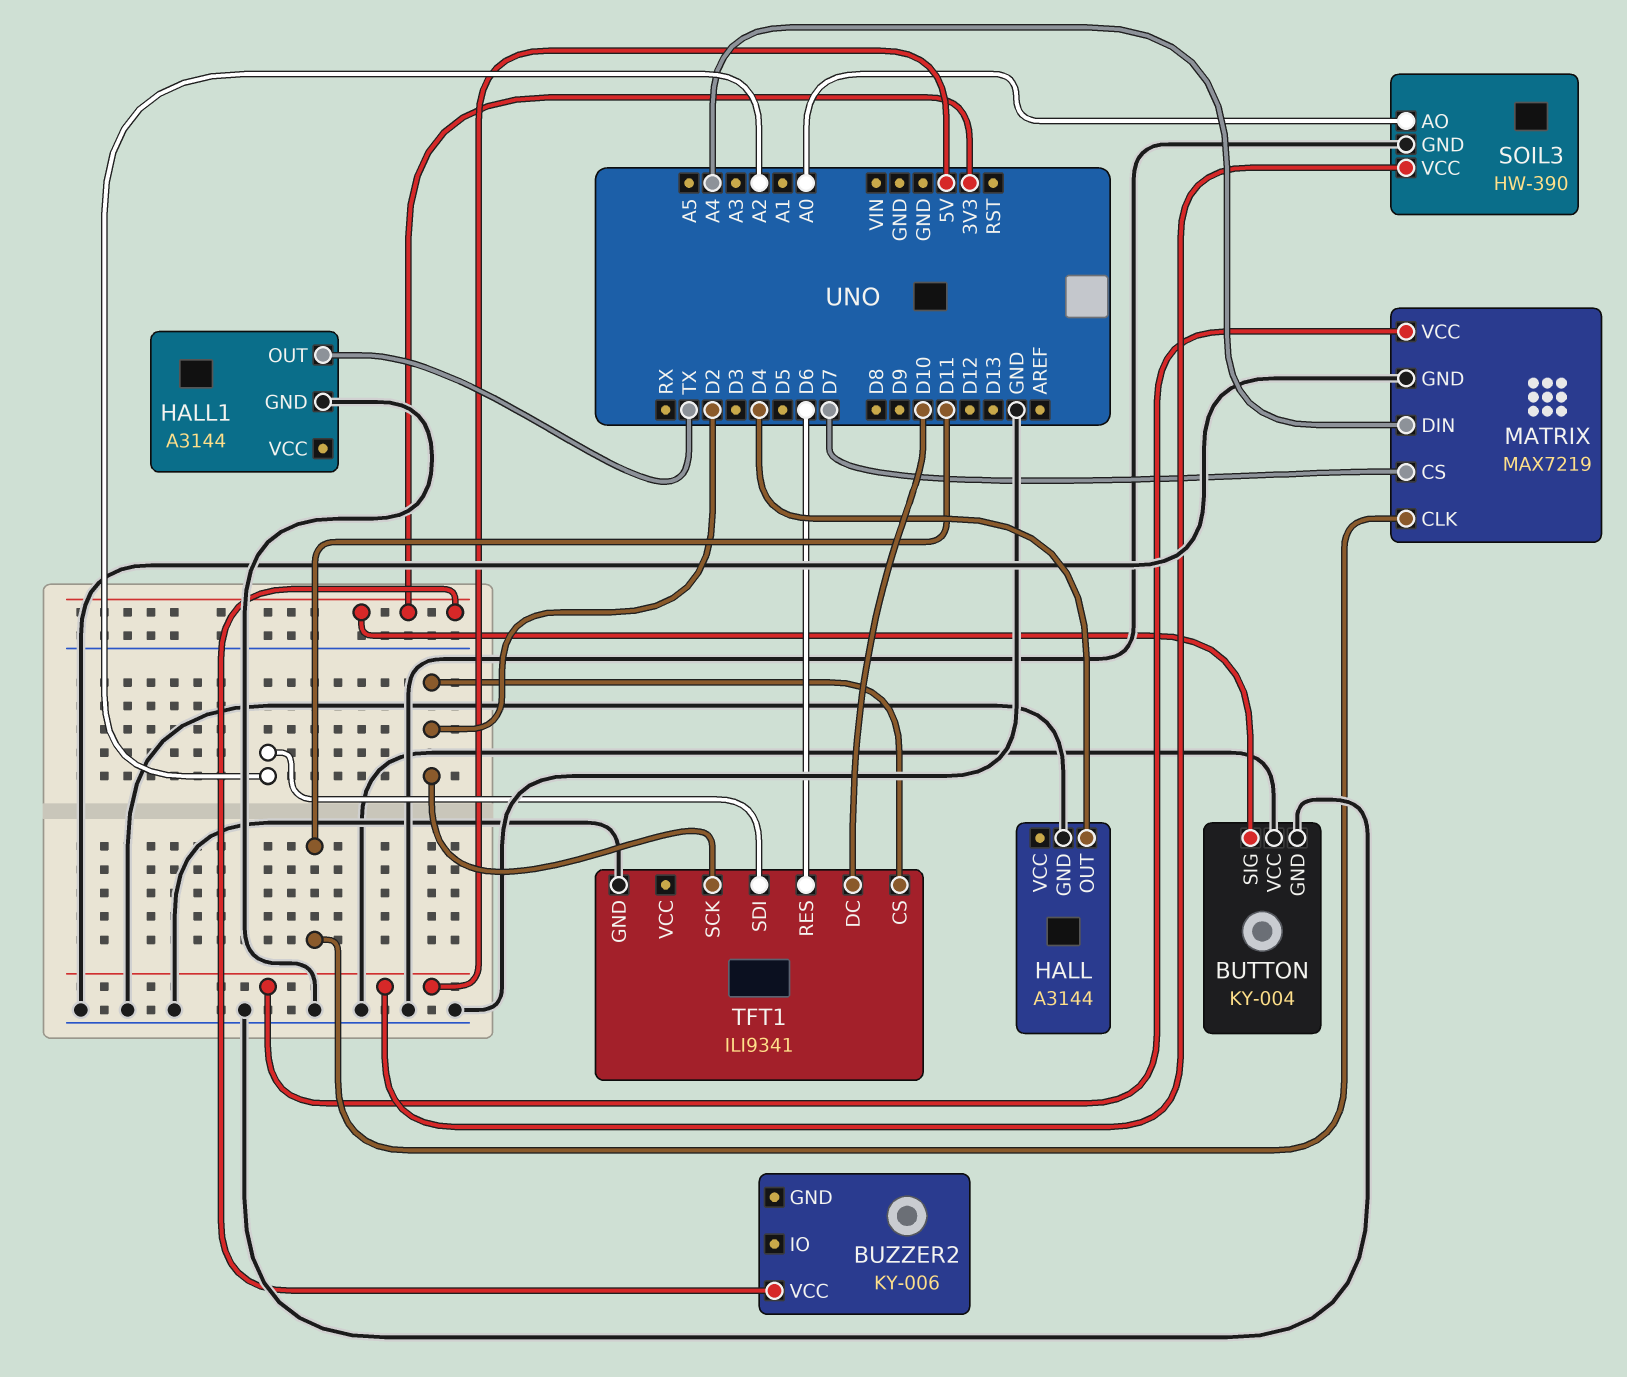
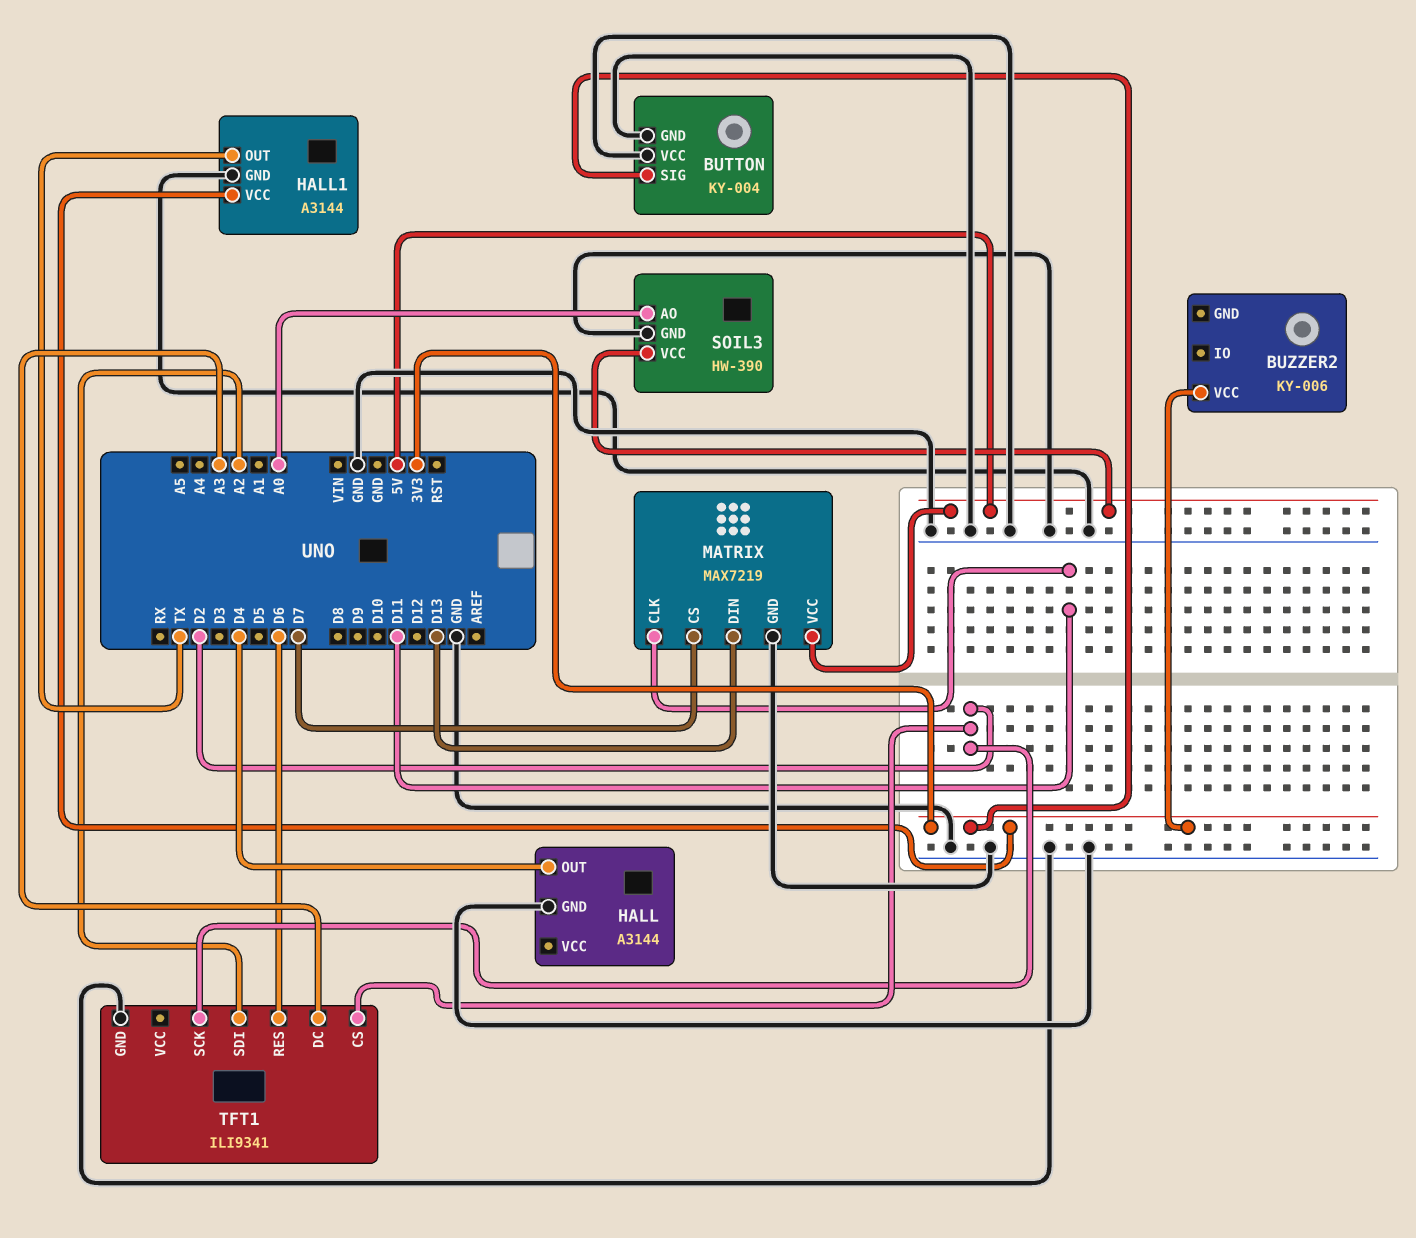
HALL1 pin VCC: none -> 3V3
MATRIX pin DIN: A4 -> D13
TFT1 pin DC: D10 -> A3

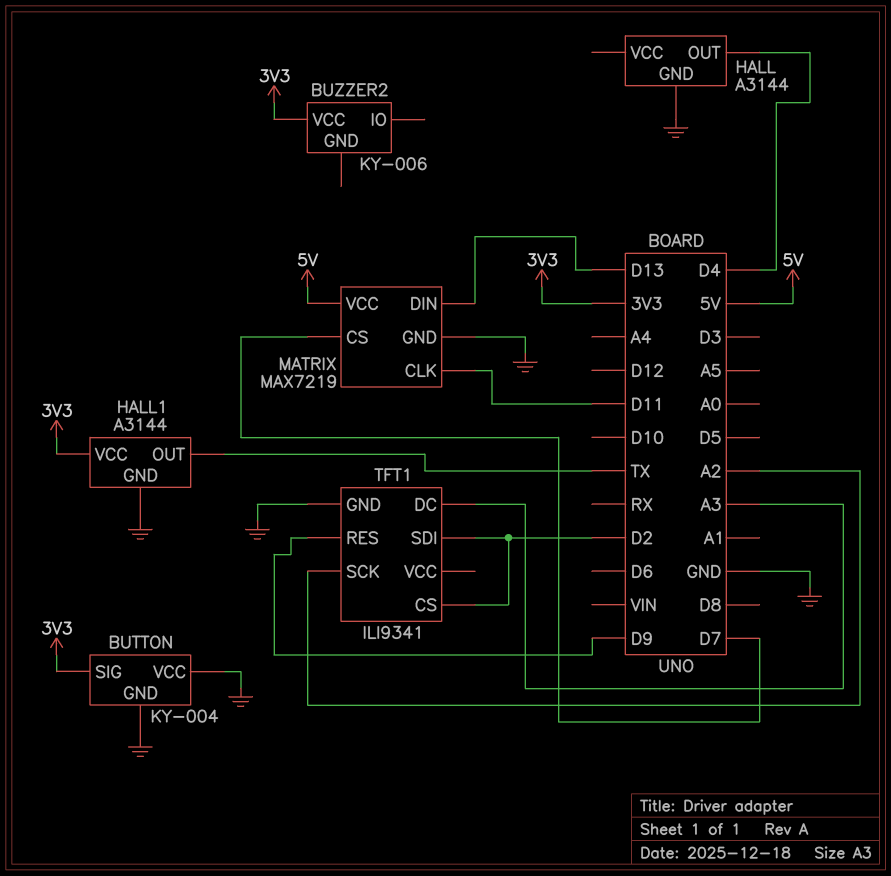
SOIL3: HW-390 -> none
SOIL3 pin AO: A0 -> none
SOIL3 pin GND: GND -> none
SOIL3 pin VCC: 5V -> none
TFT1 pin RES: D6 -> D9
TFT1 pin SCK: D2 -> A2
TFT1 pin SDI: A2 -> D2

